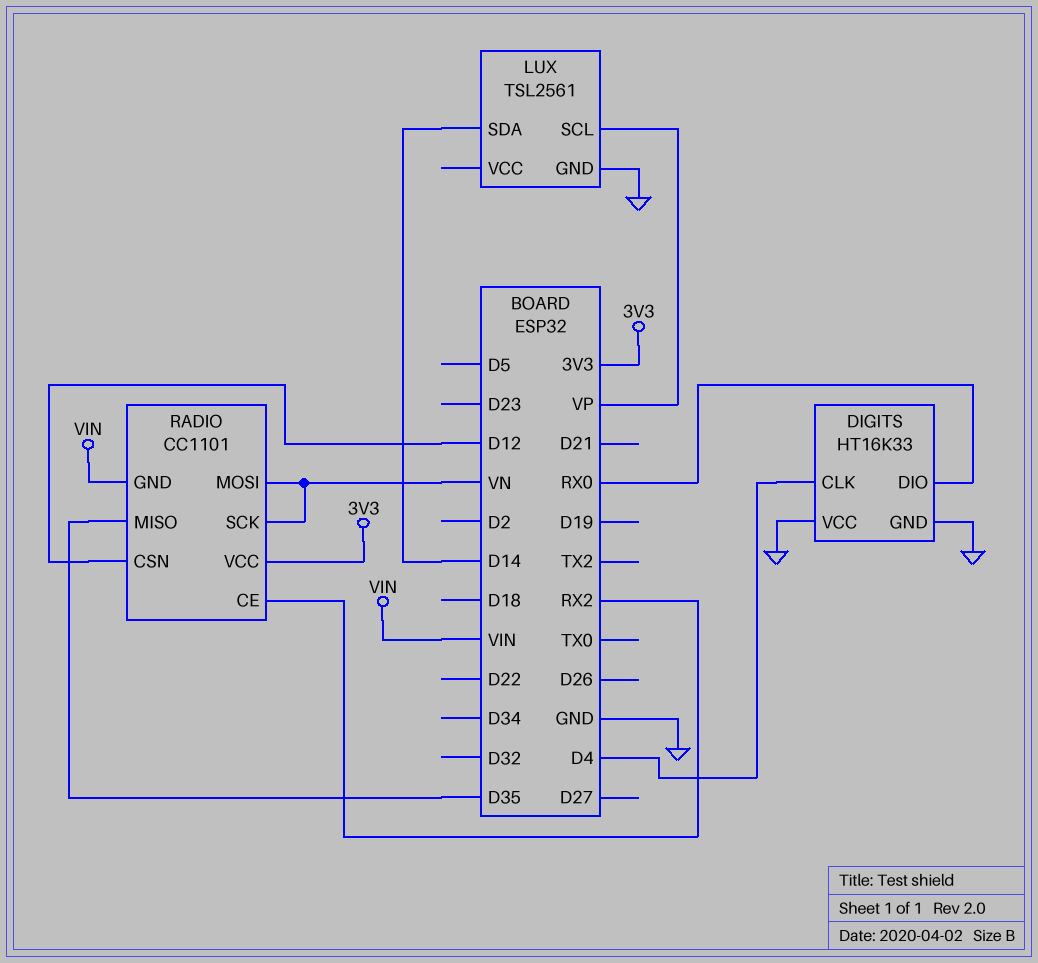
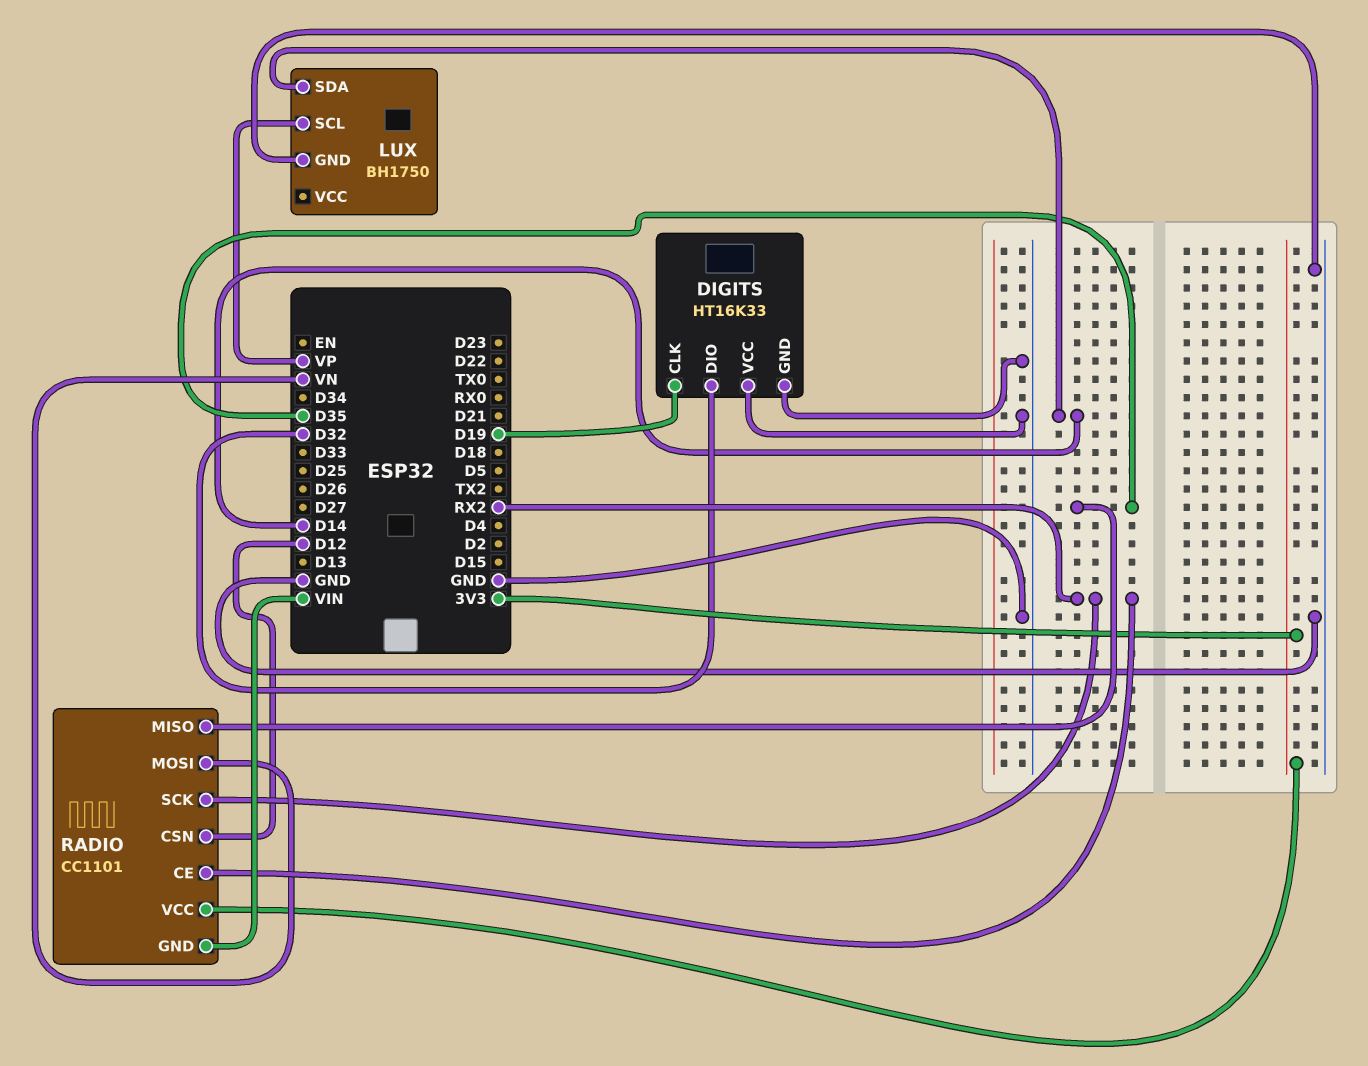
DIGITS pin CLK: D4 -> D19
DIGITS pin DIO: RX0 -> D32
LUX: TSL2561 -> BH1750
RADIO pin SCK: VN -> RX2

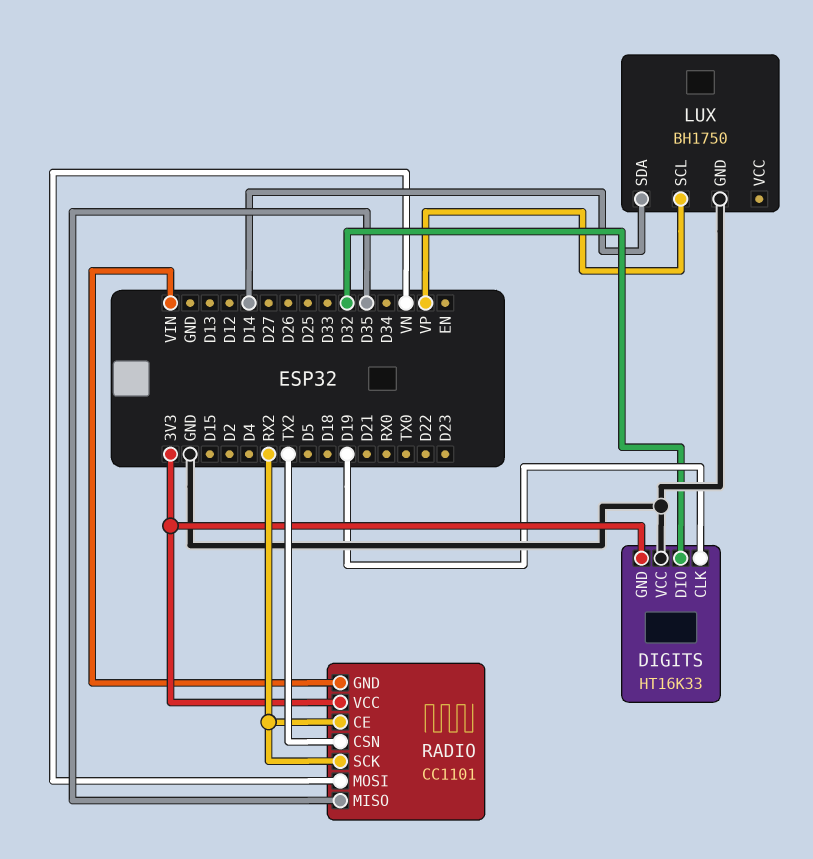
DIGITS pin GND: GND -> 3V3
RADIO pin CSN: D12 -> TX2

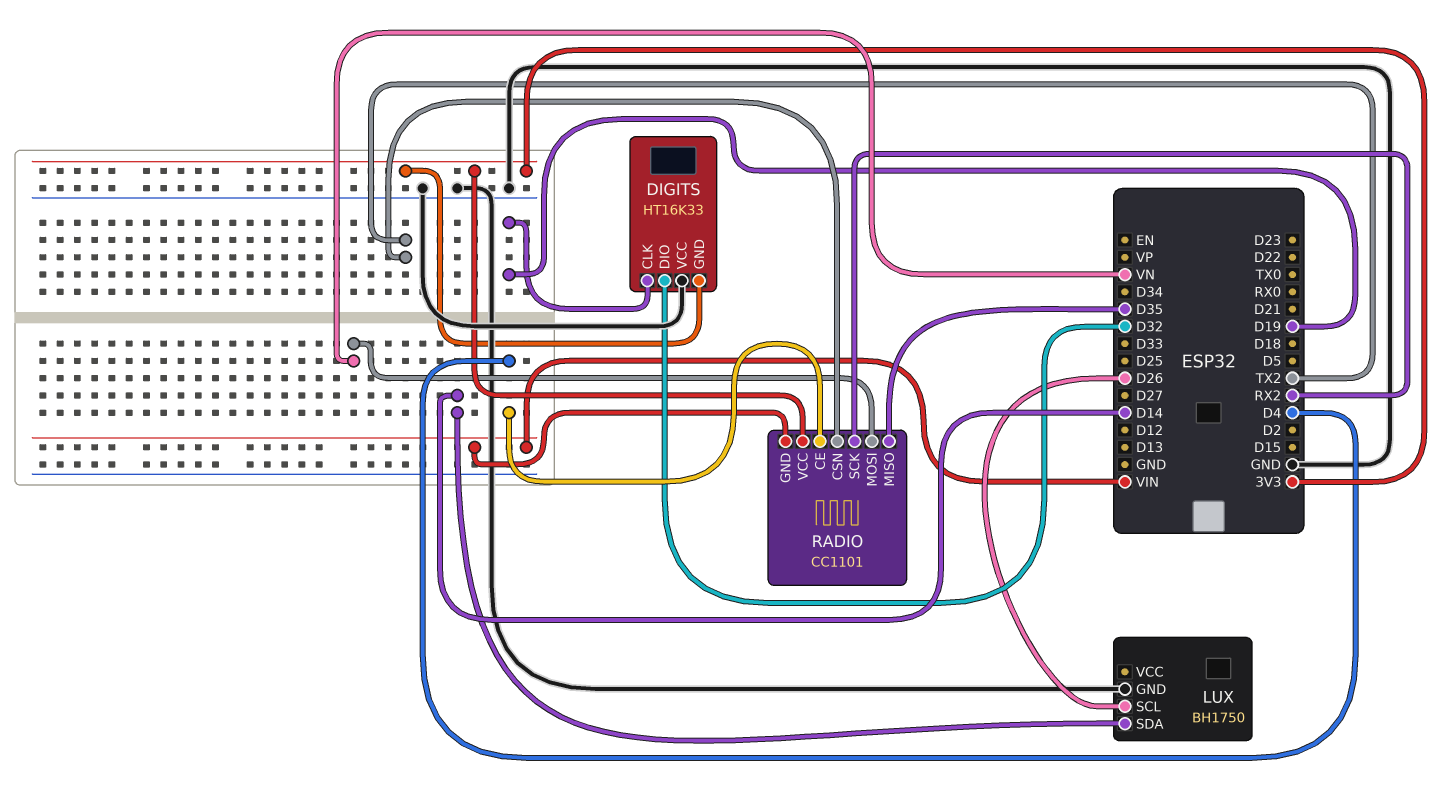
LUX pin SCL: VP -> D26
RADIO pin CE: RX2 -> D4

